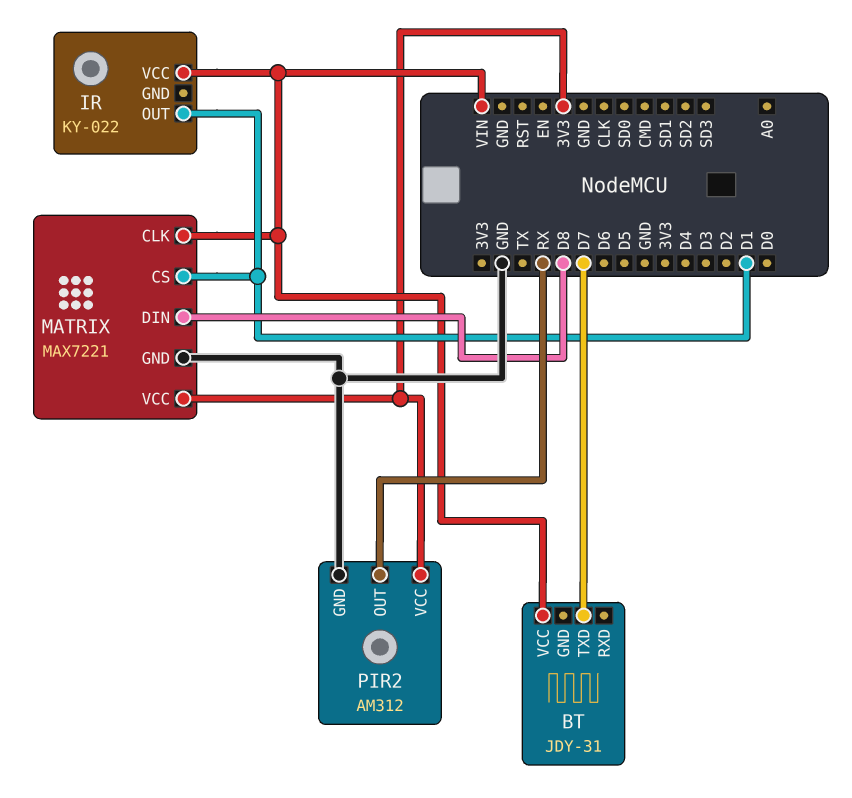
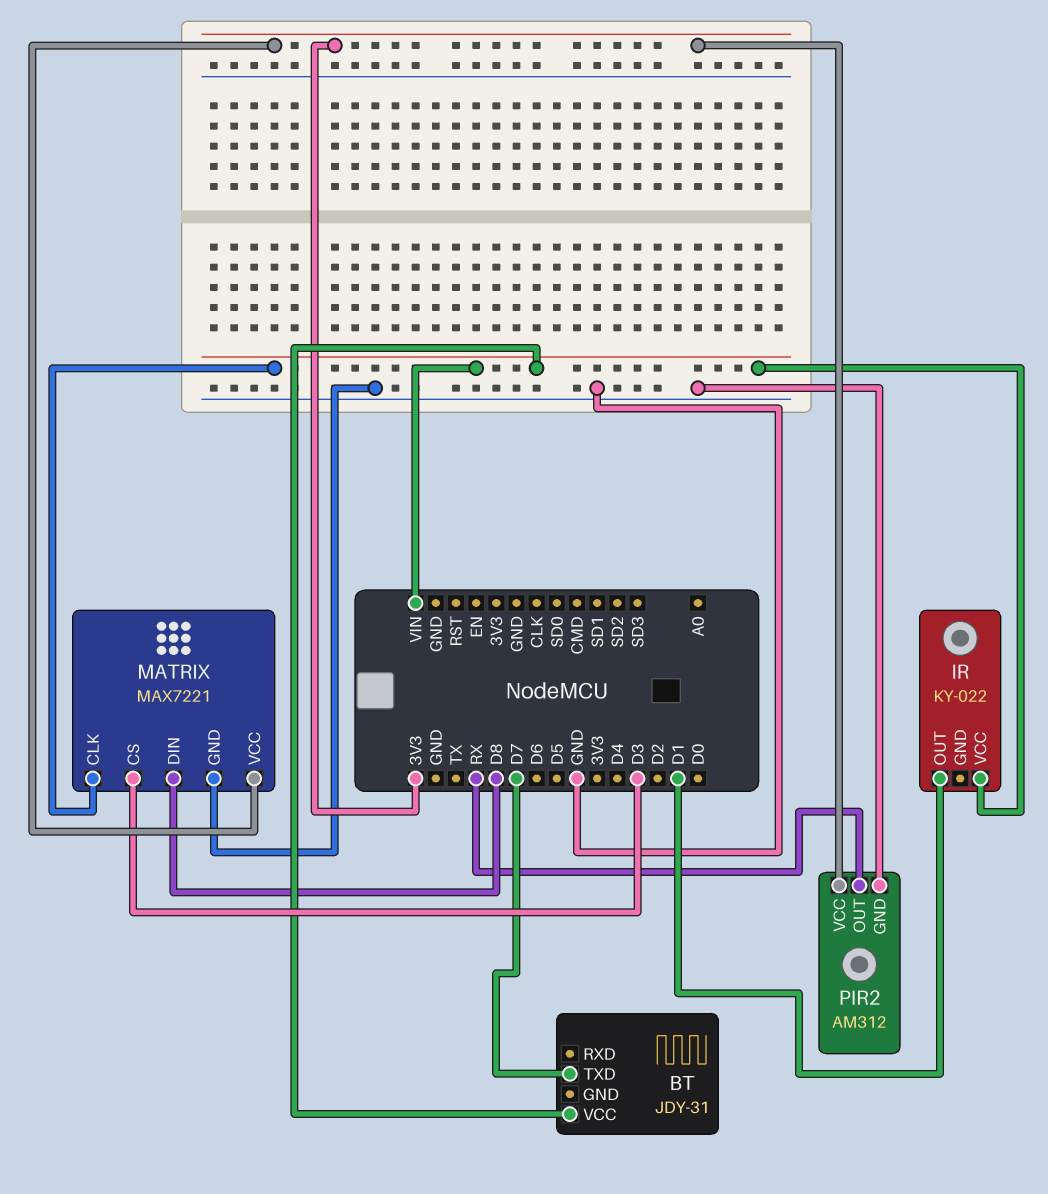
MATRIX pin CS: D1 -> D3

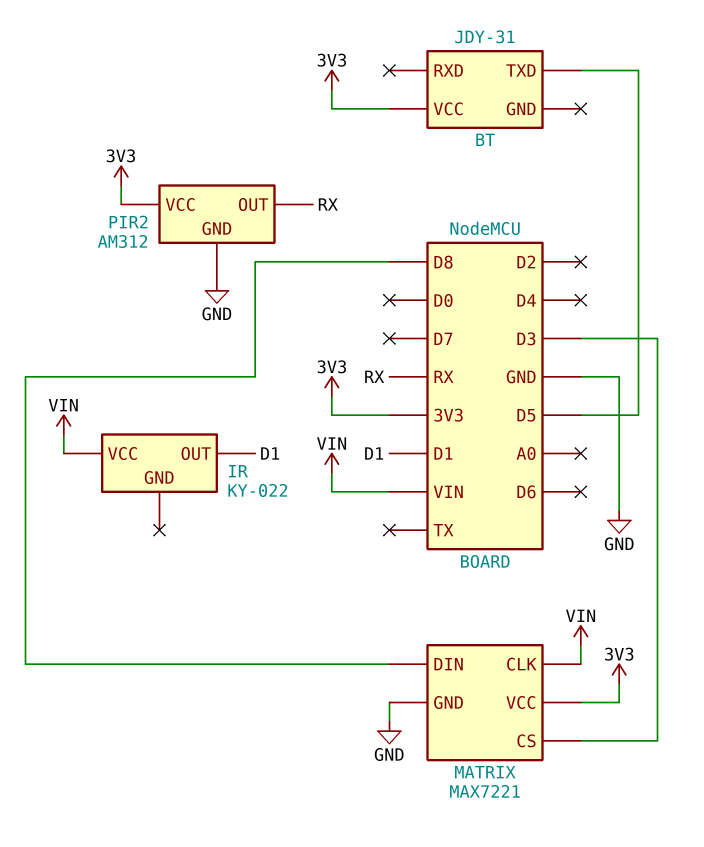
BT pin TXD: D7 -> D5
BT pin VCC: VIN -> 3V3

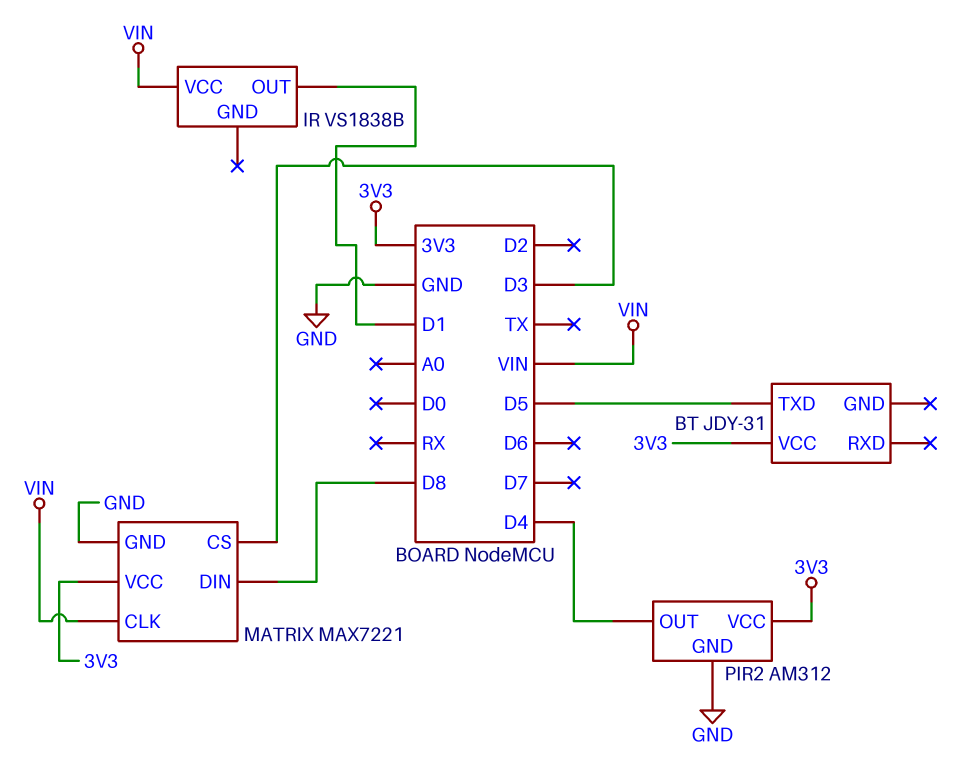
IR: KY-022 -> VS1838B
PIR2 pin OUT: RX -> D4

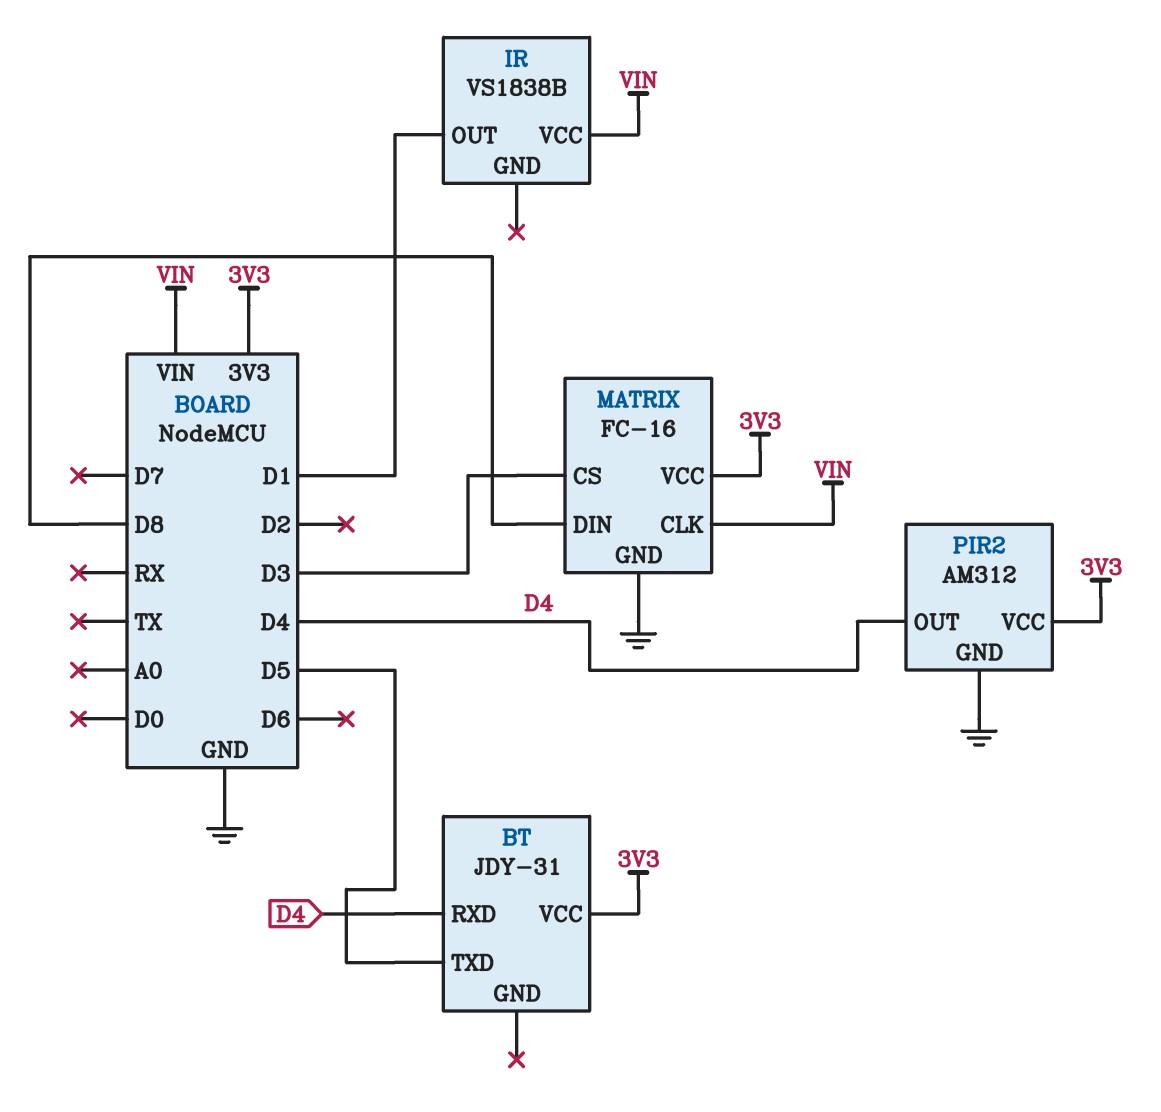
BT pin RXD: none -> D4
MATRIX: MAX7221 -> FC-16

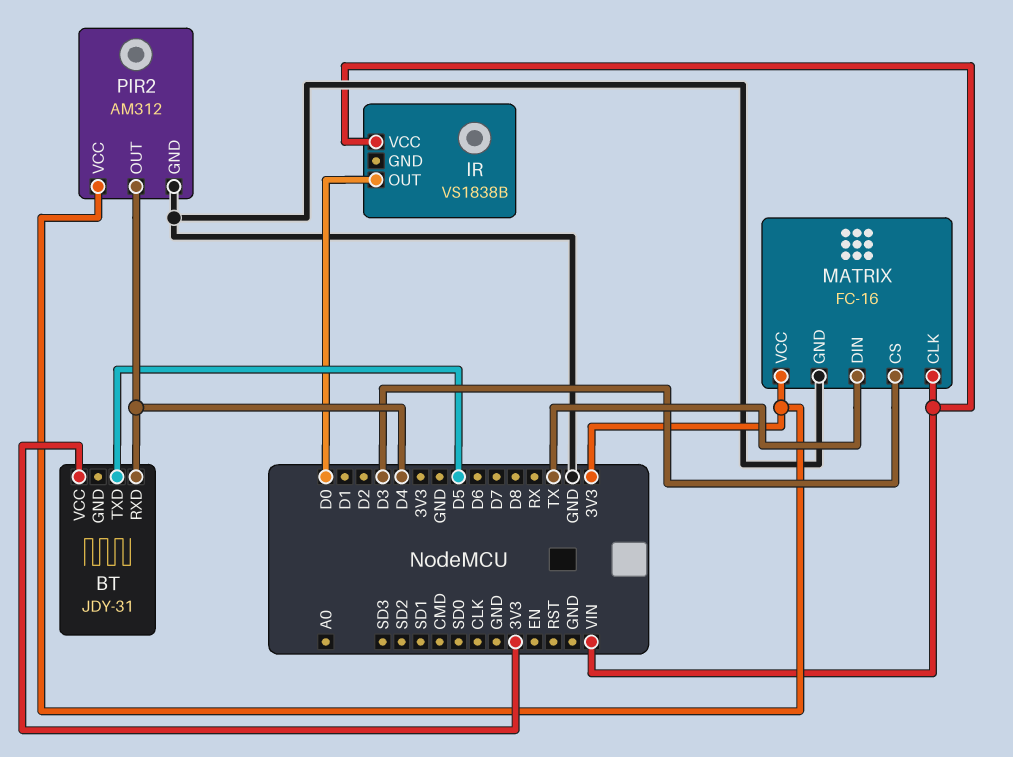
IR pin OUT: D1 -> D0
MATRIX pin DIN: D8 -> TX

